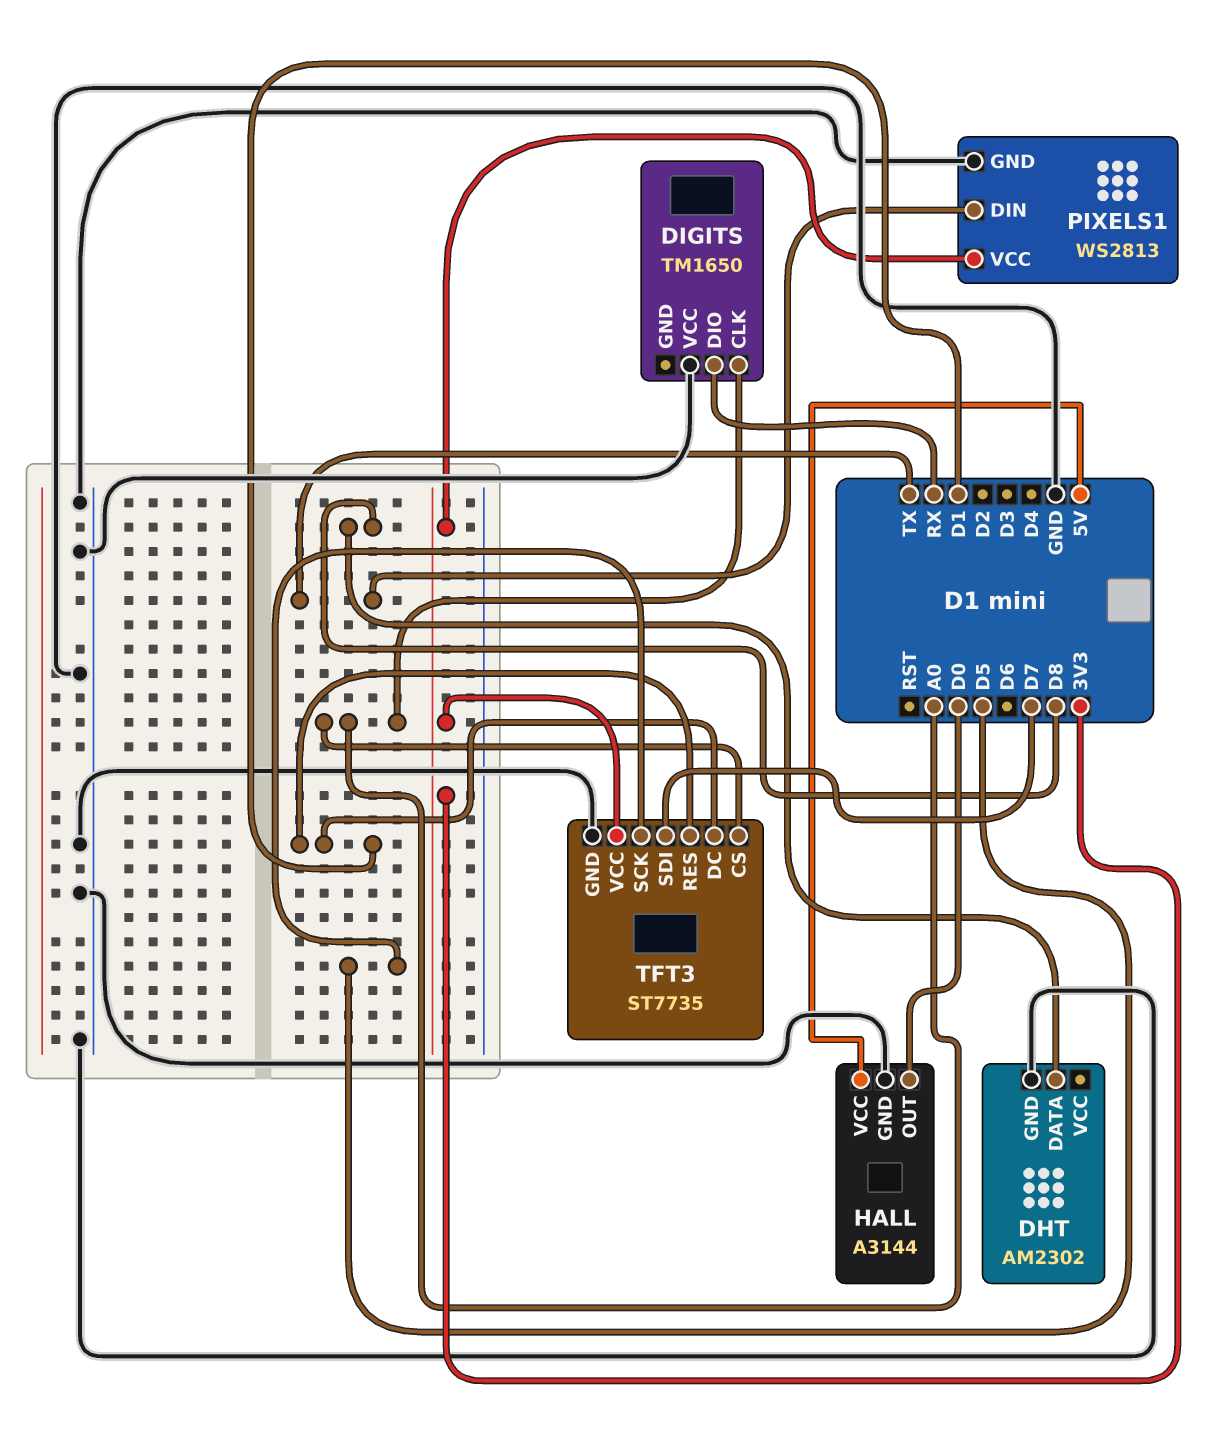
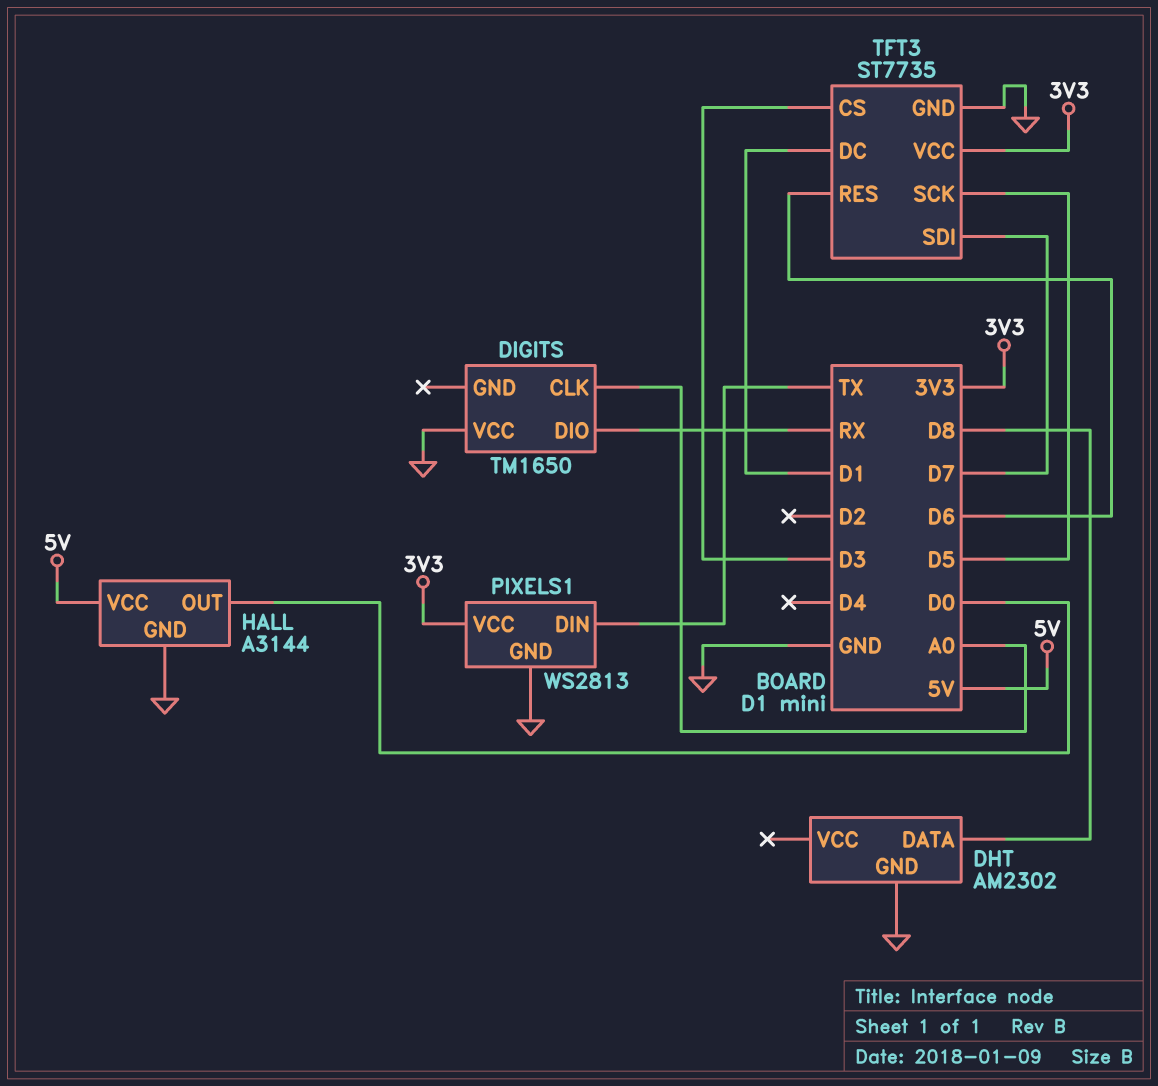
TFT3 pin CS: A0 -> D3
TFT3 pin RES: D1 -> D6

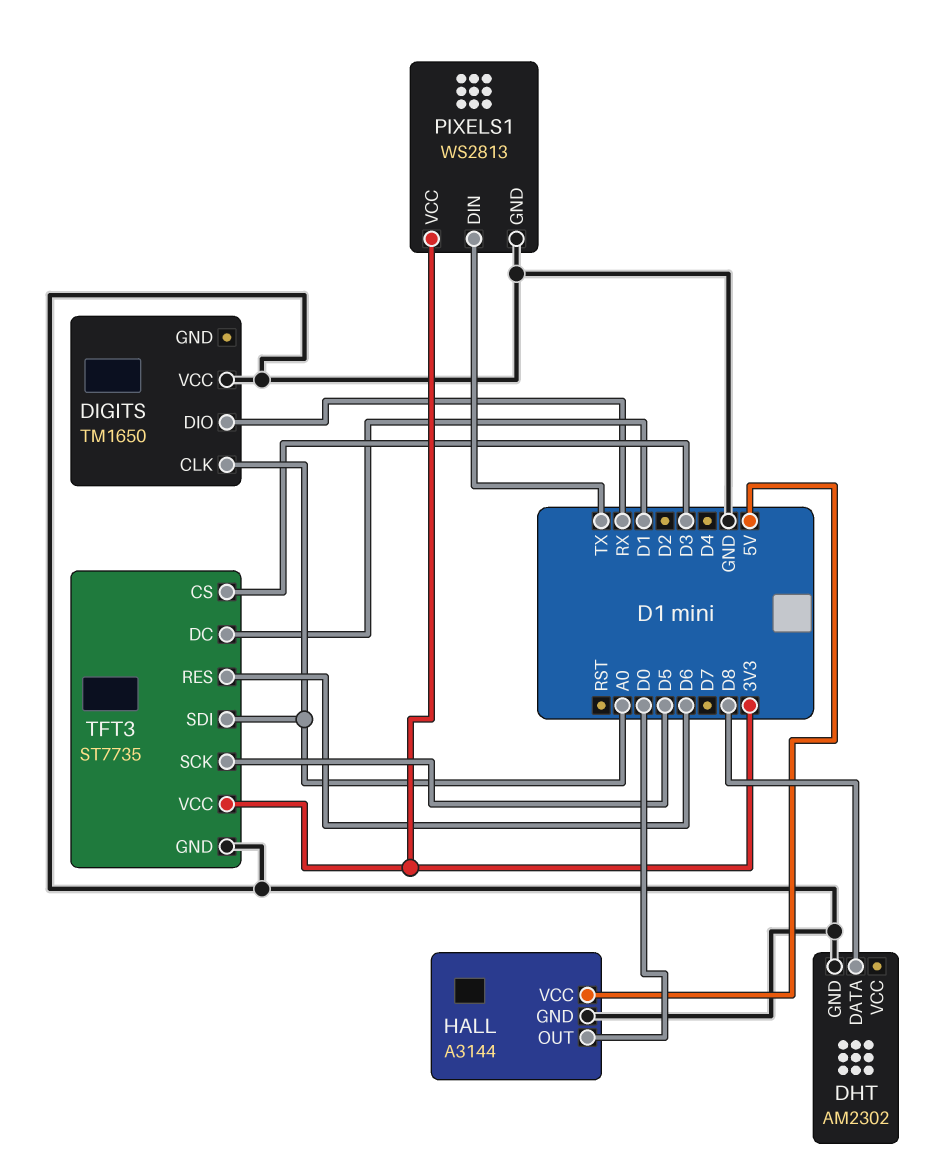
TFT3 pin SDI: D7 -> A0

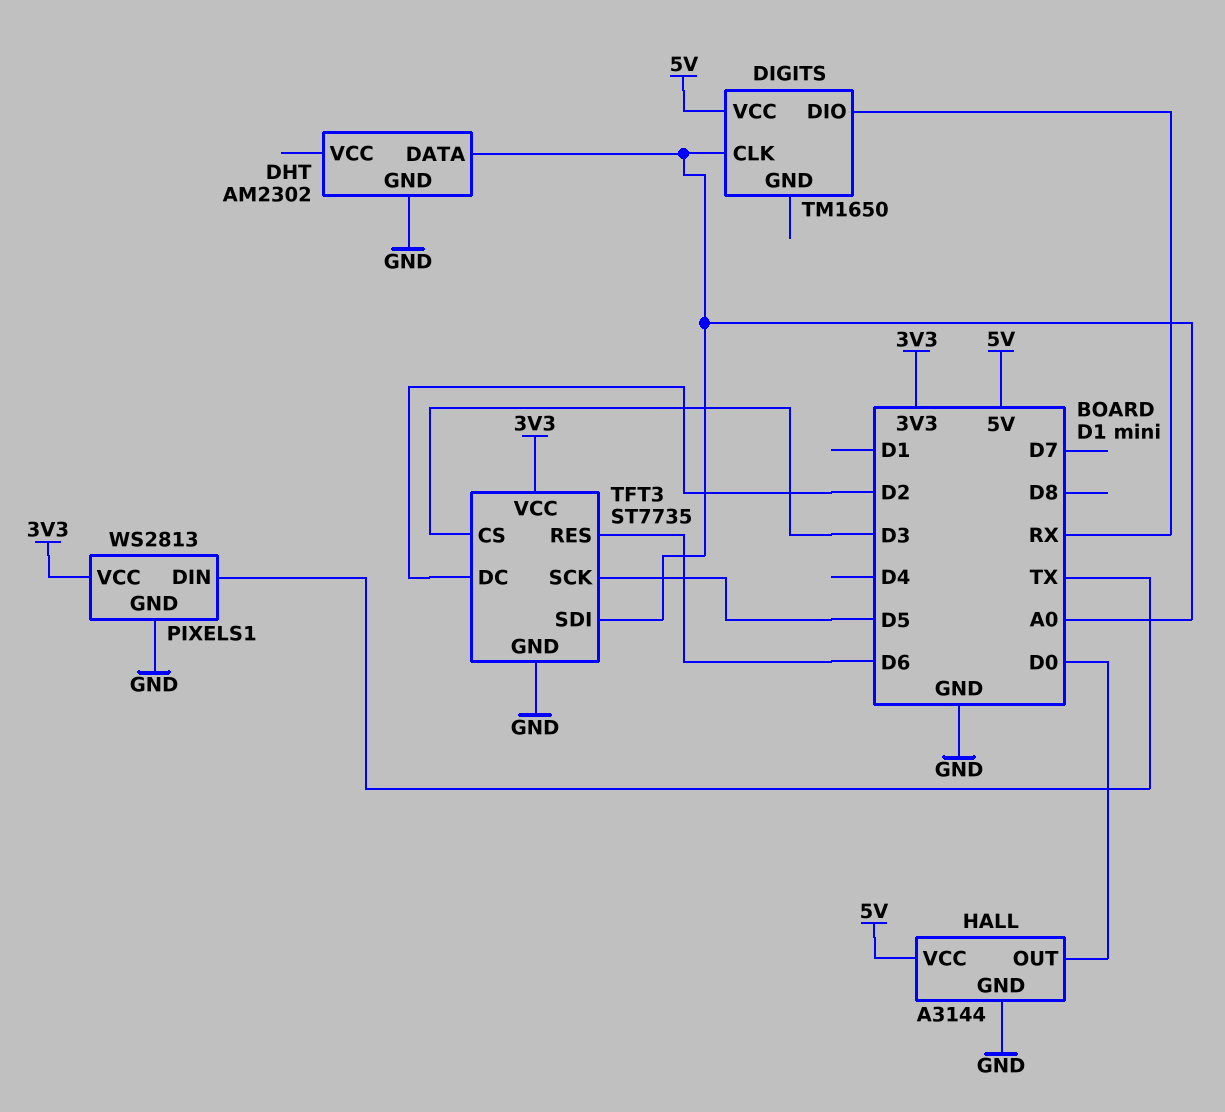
DHT pin DATA: D8 -> A0
DIGITS pin VCC: GND -> 5V
TFT3 pin DC: D1 -> D2

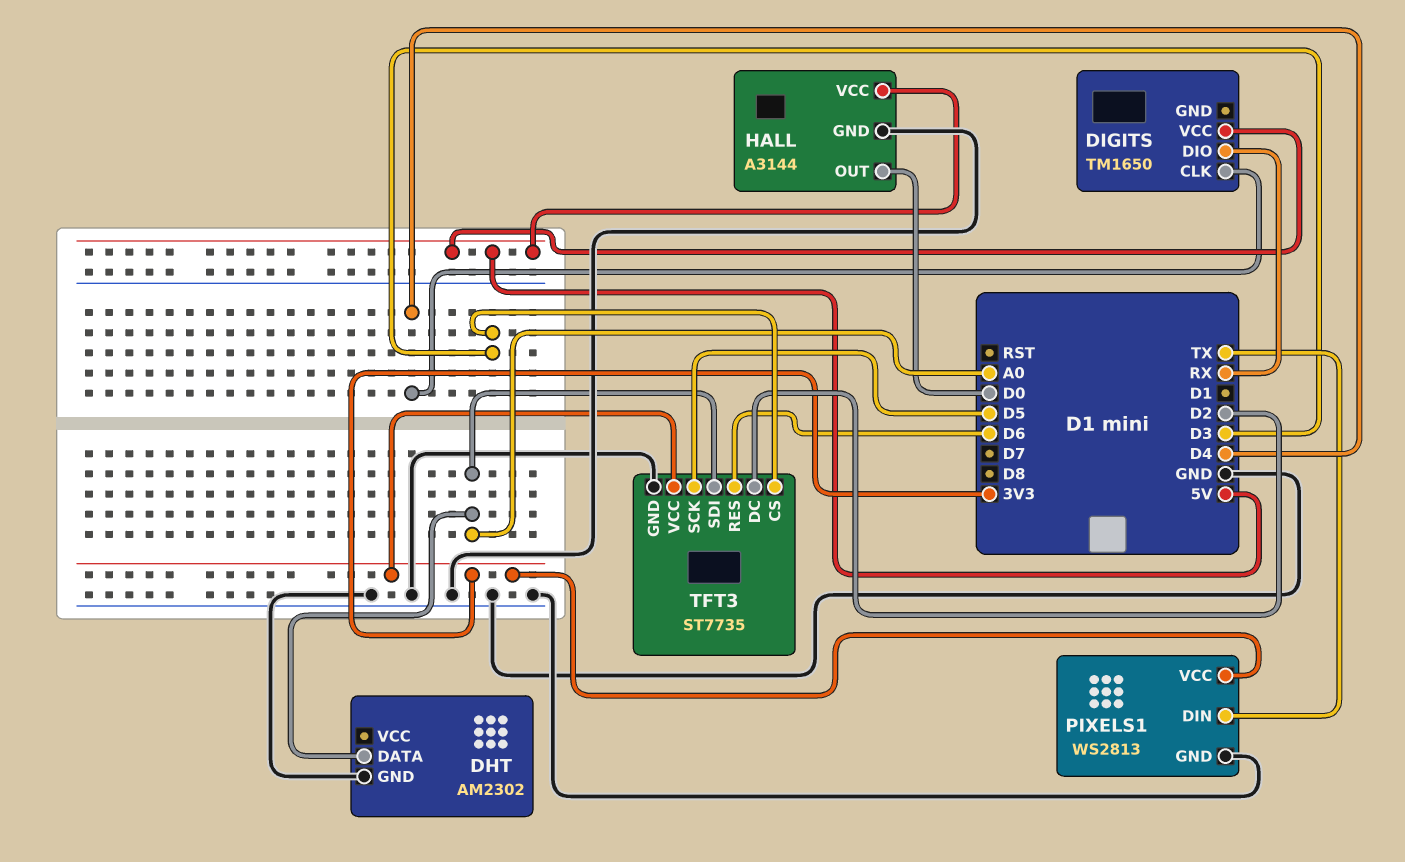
DIGITS pin CLK: A0 -> D4

